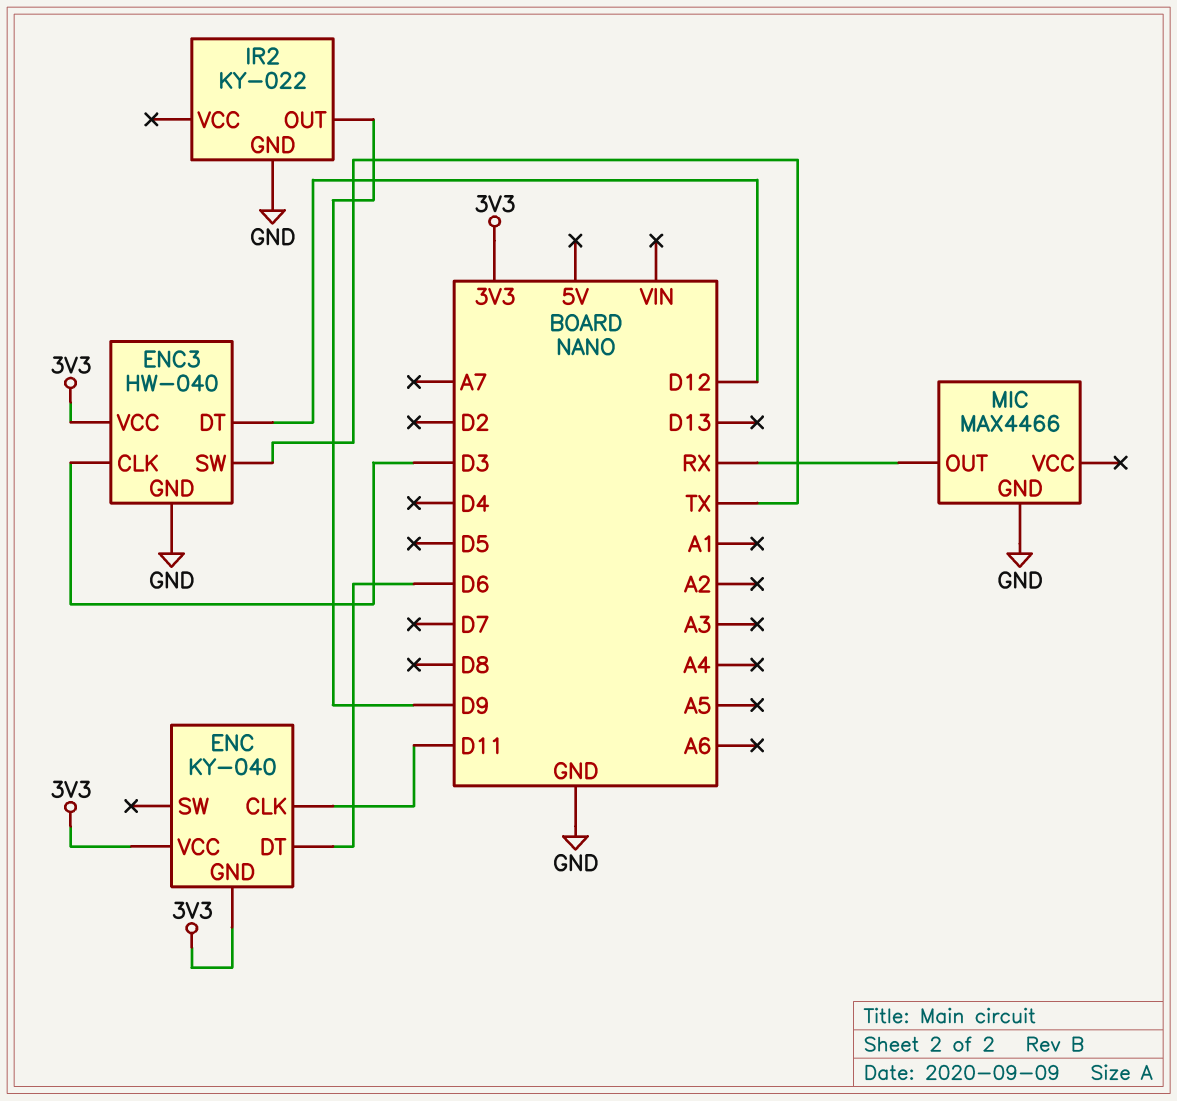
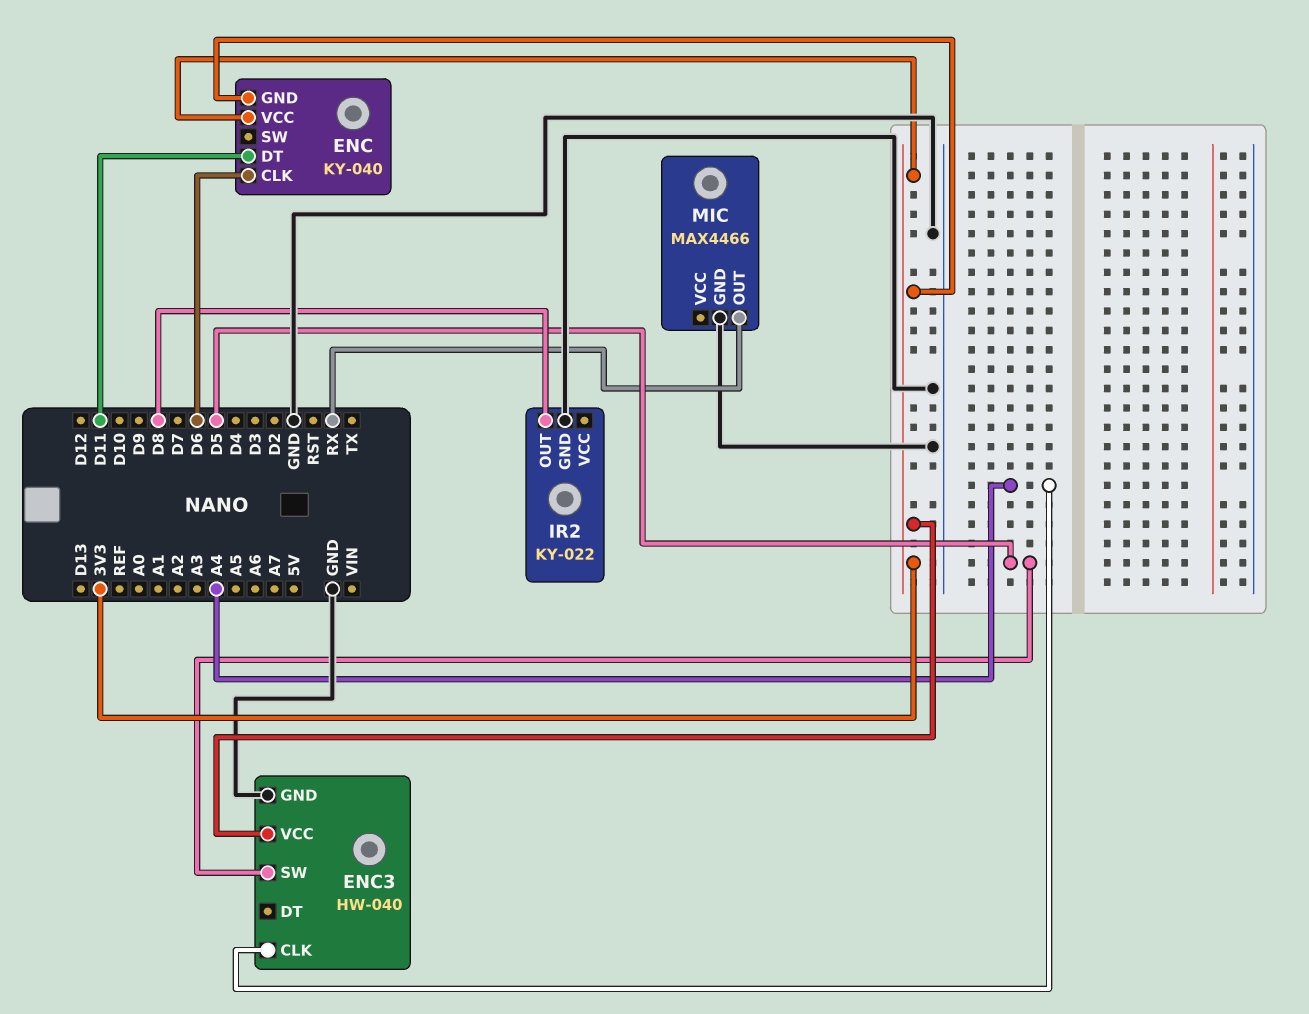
ENC pin CLK: D11 -> D6
ENC pin DT: D6 -> D11
ENC3 pin CLK: D3 -> A4
ENC3 pin DT: D12 -> none
ENC3 pin SW: TX -> D5
IR2 pin OUT: D9 -> D8

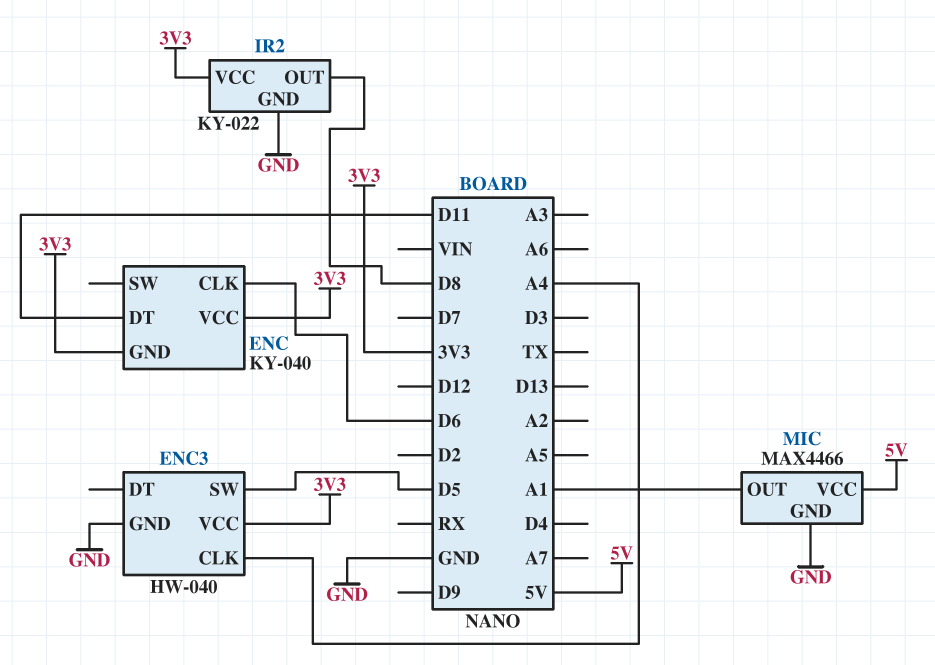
IR2 pin VCC: none -> 3V3
MIC pin OUT: RX -> A1
MIC pin VCC: none -> 5V

